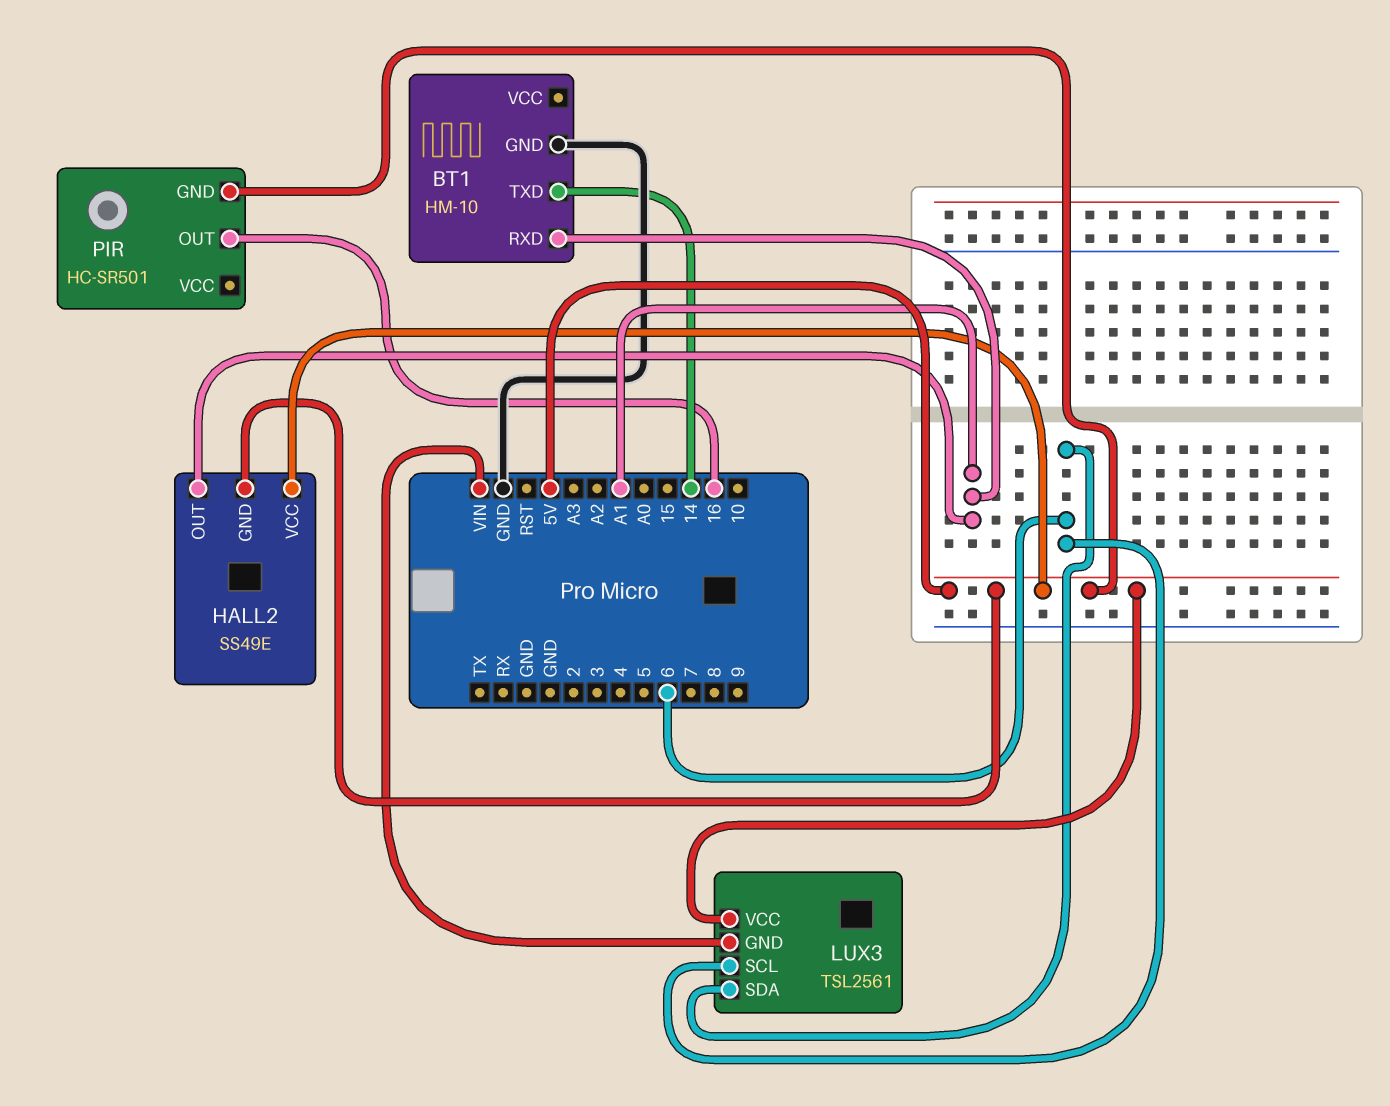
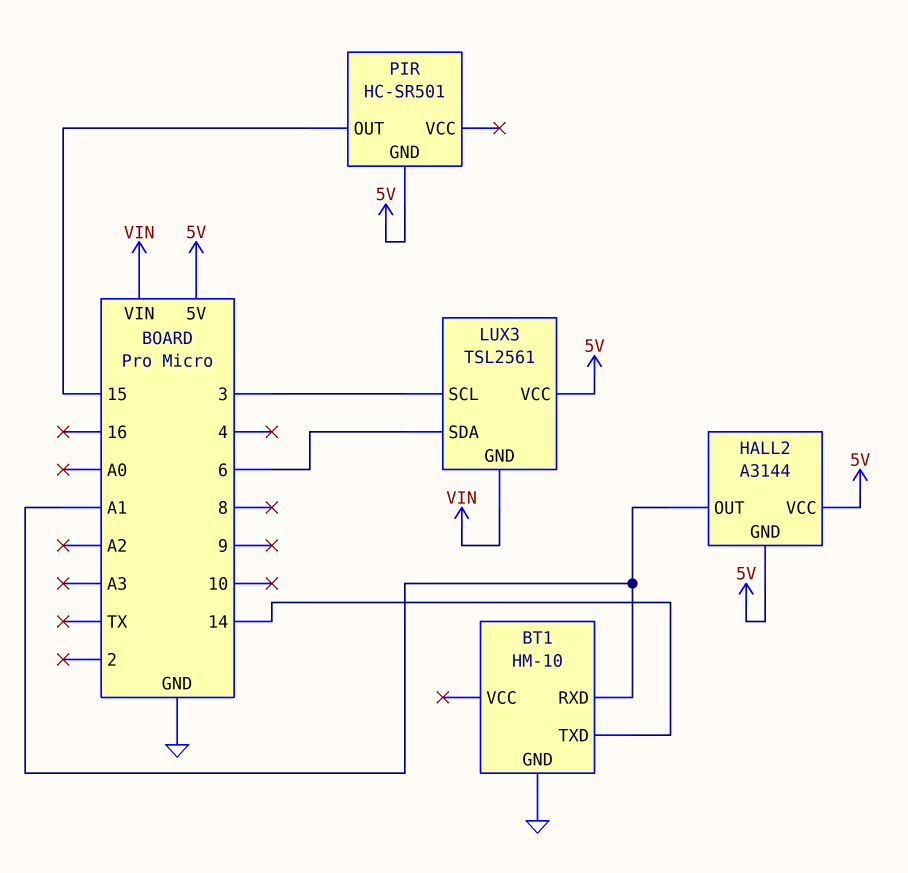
HALL2: SS49E -> A3144
LUX3 pin SCL: 6 -> 3
PIR pin OUT: 16 -> 15

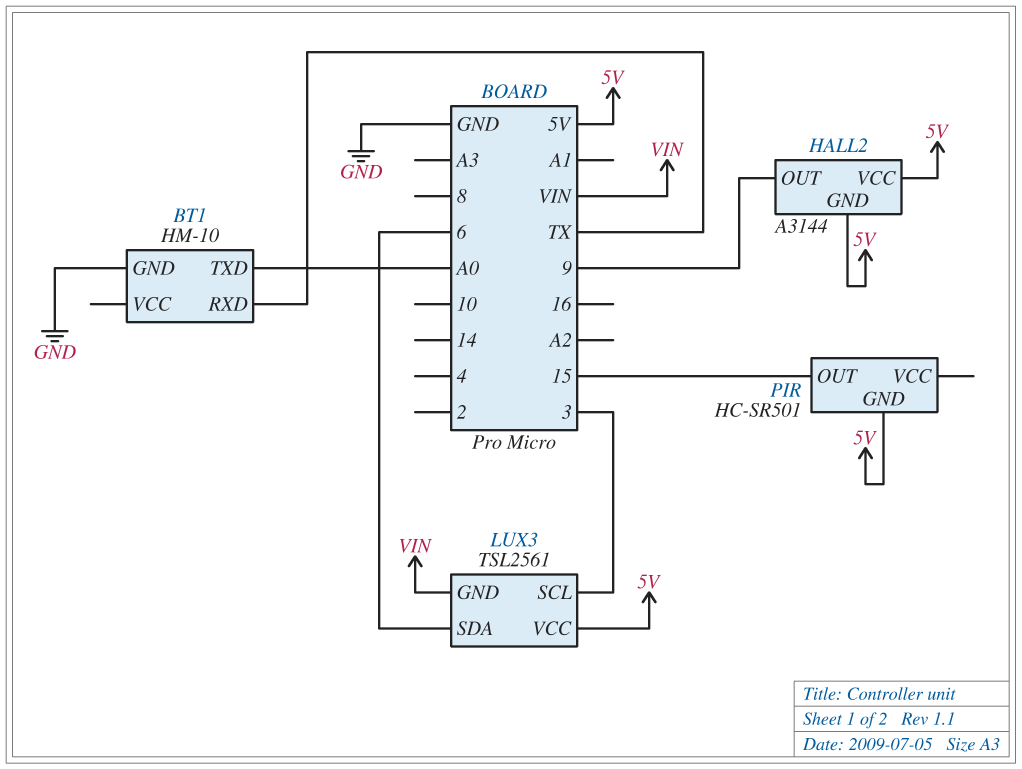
BT1 pin RXD: A1 -> TX
BT1 pin TXD: 14 -> A0
HALL2 pin OUT: A1 -> 9

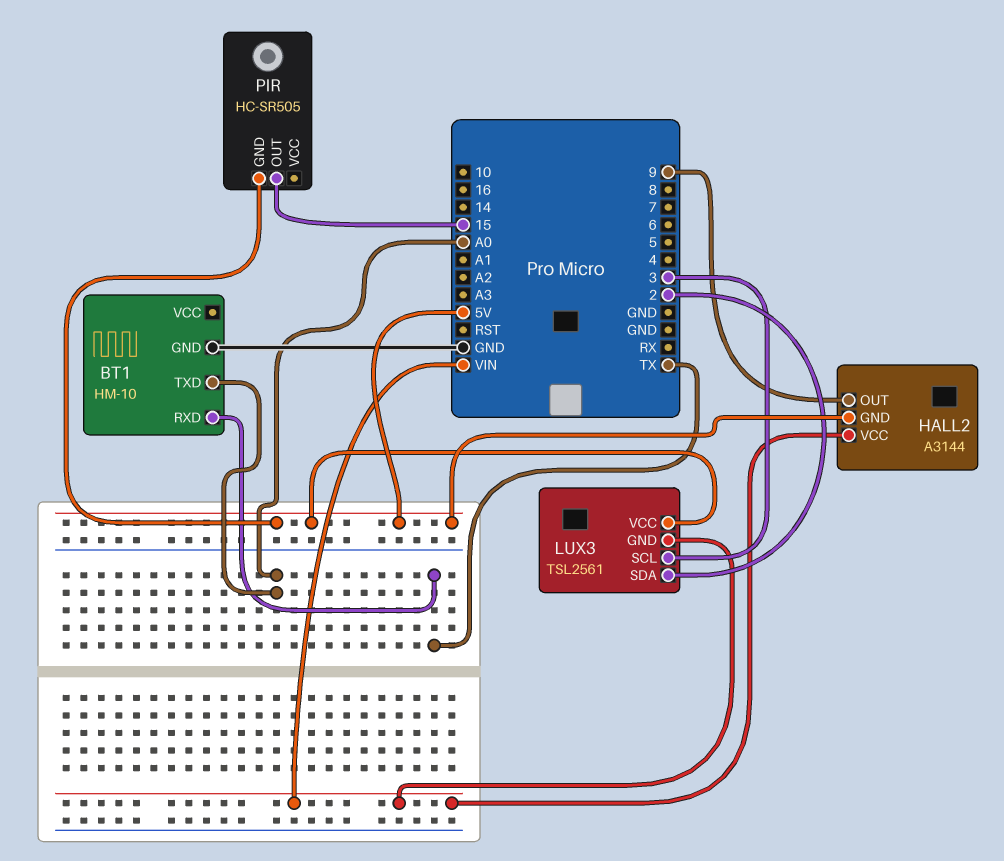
HALL2 pin VCC: 5V -> VIN
LUX3 pin SDA: 6 -> 2
PIR: HC-SR501 -> HC-SR505

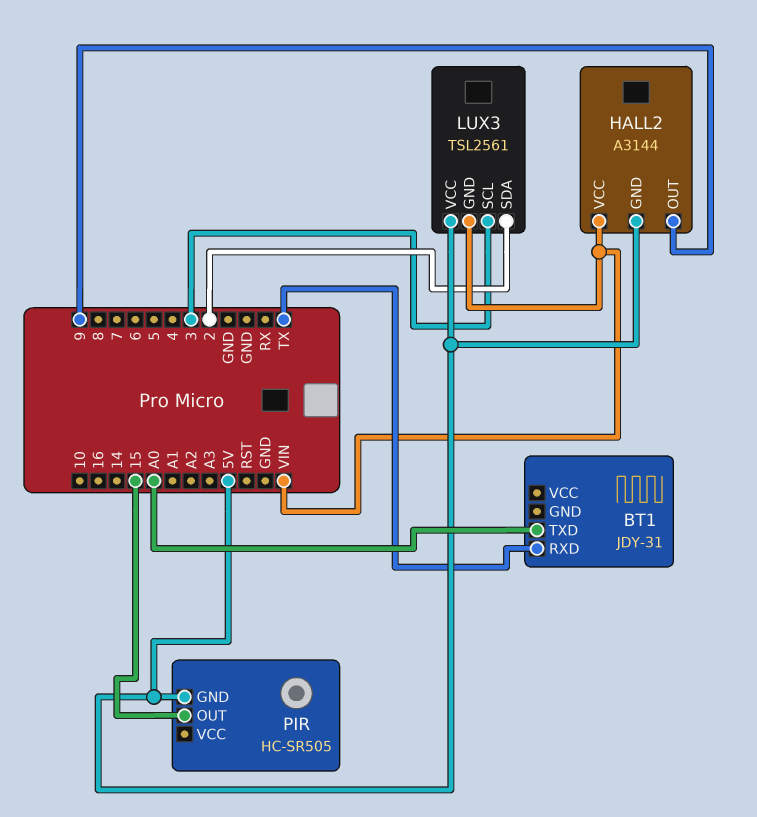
BT1: HM-10 -> JDY-31
BT1 pin GND: GND -> none

